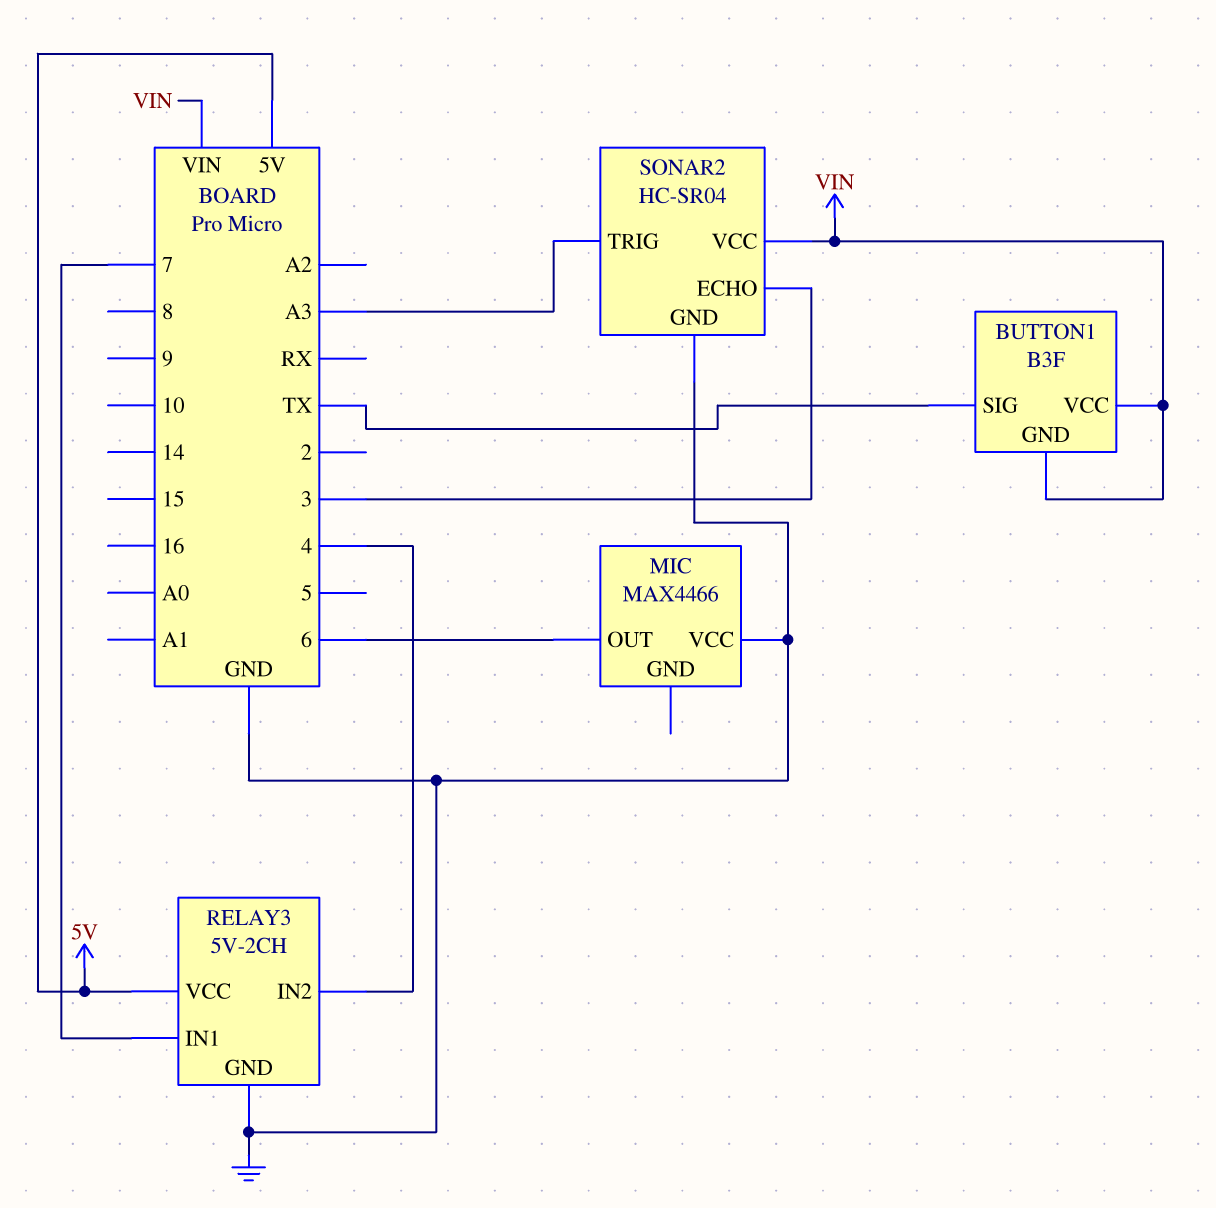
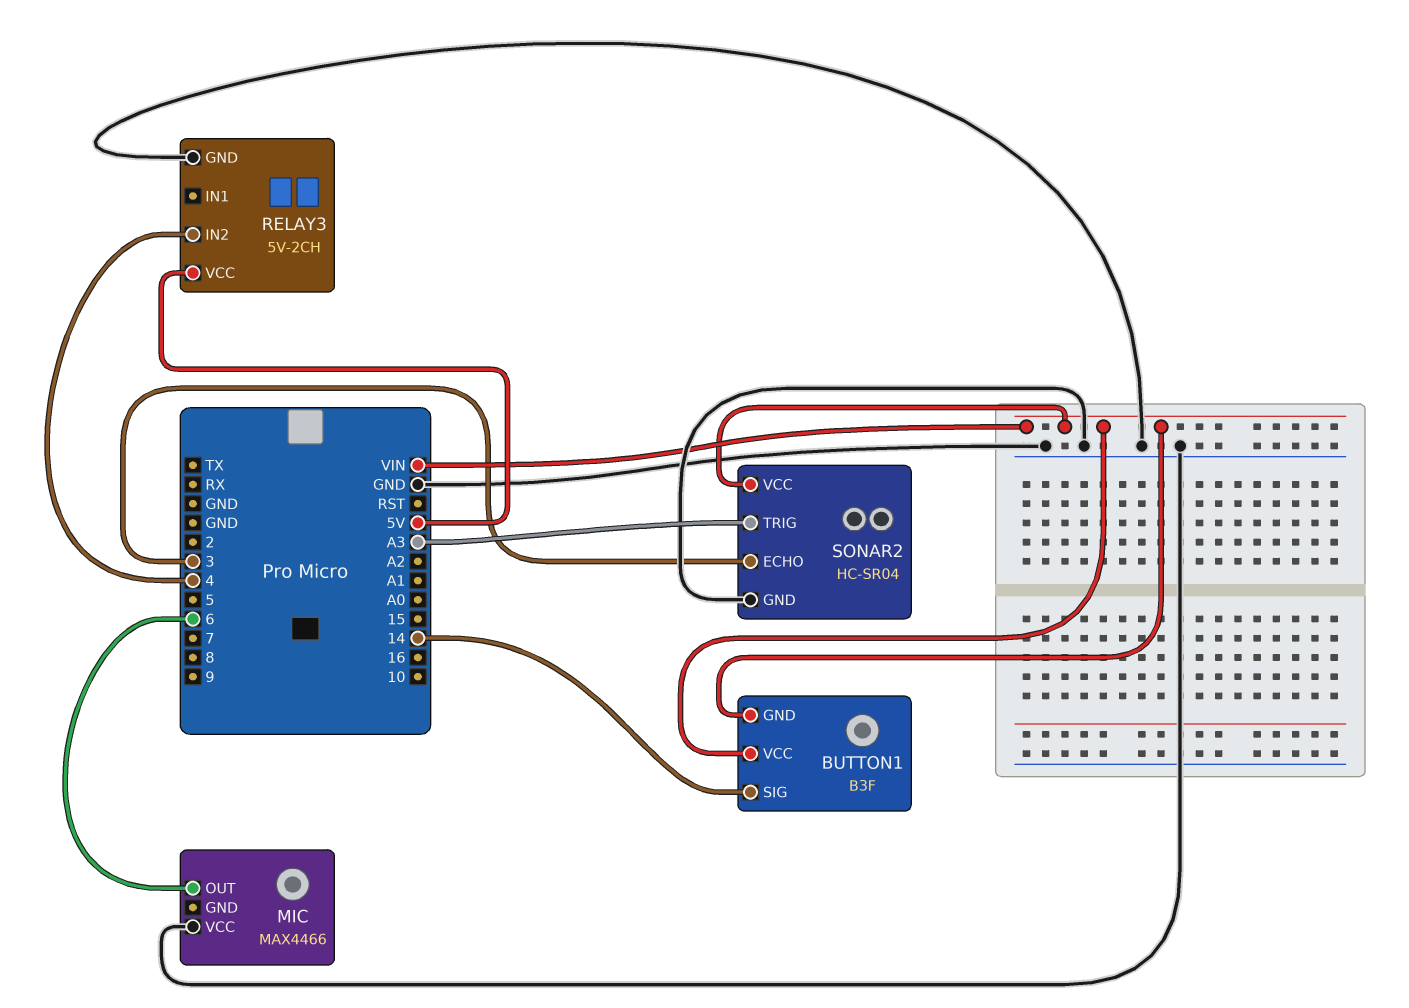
BUTTON1 pin SIG: TX -> 14
RELAY3 pin IN1: 7 -> none

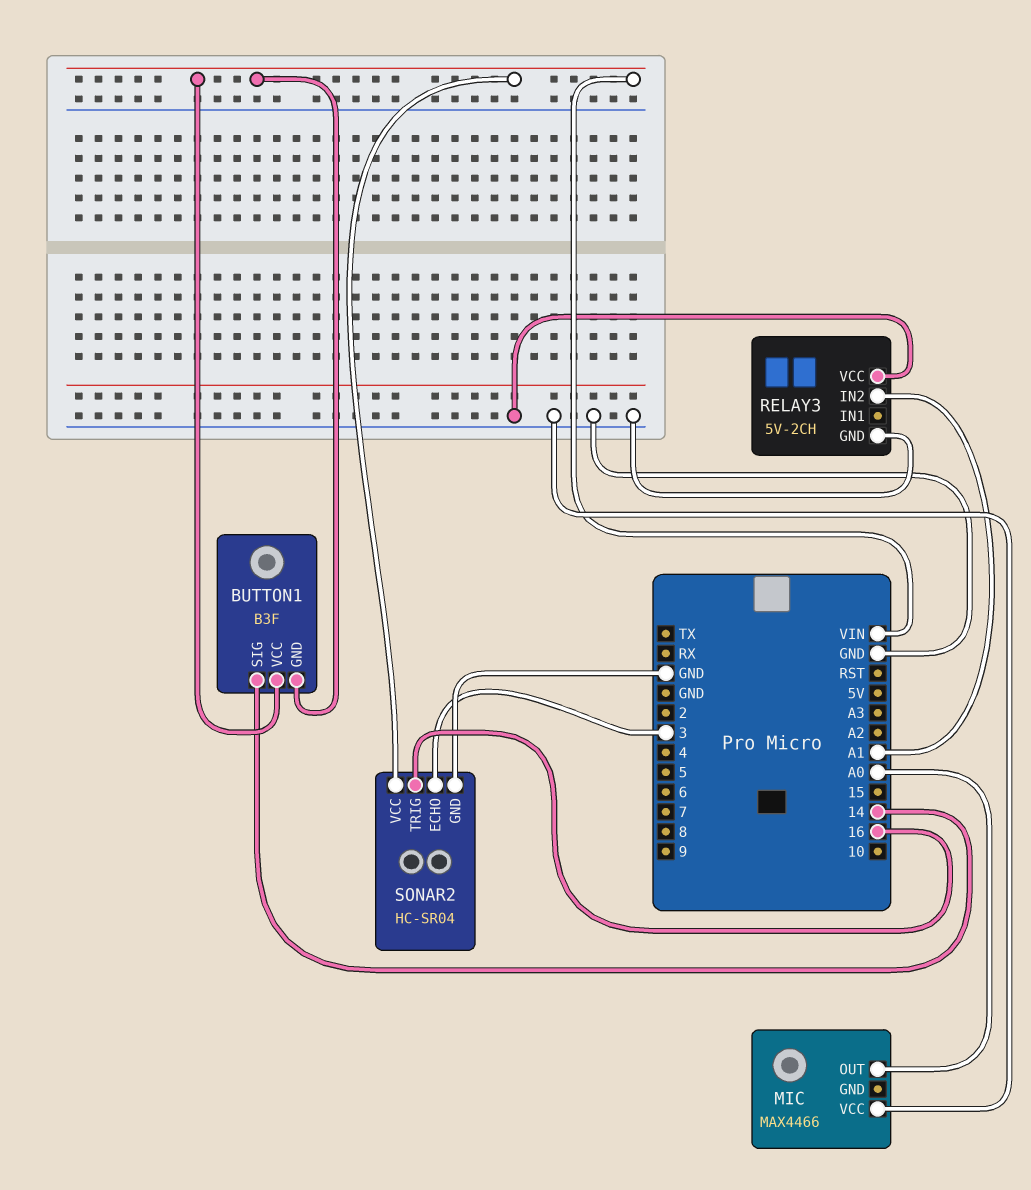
MIC pin OUT: 6 -> A0
RELAY3 pin IN2: 4 -> A1
RELAY3 pin VCC: 5V -> GND
SONAR2 pin TRIG: A3 -> 16

